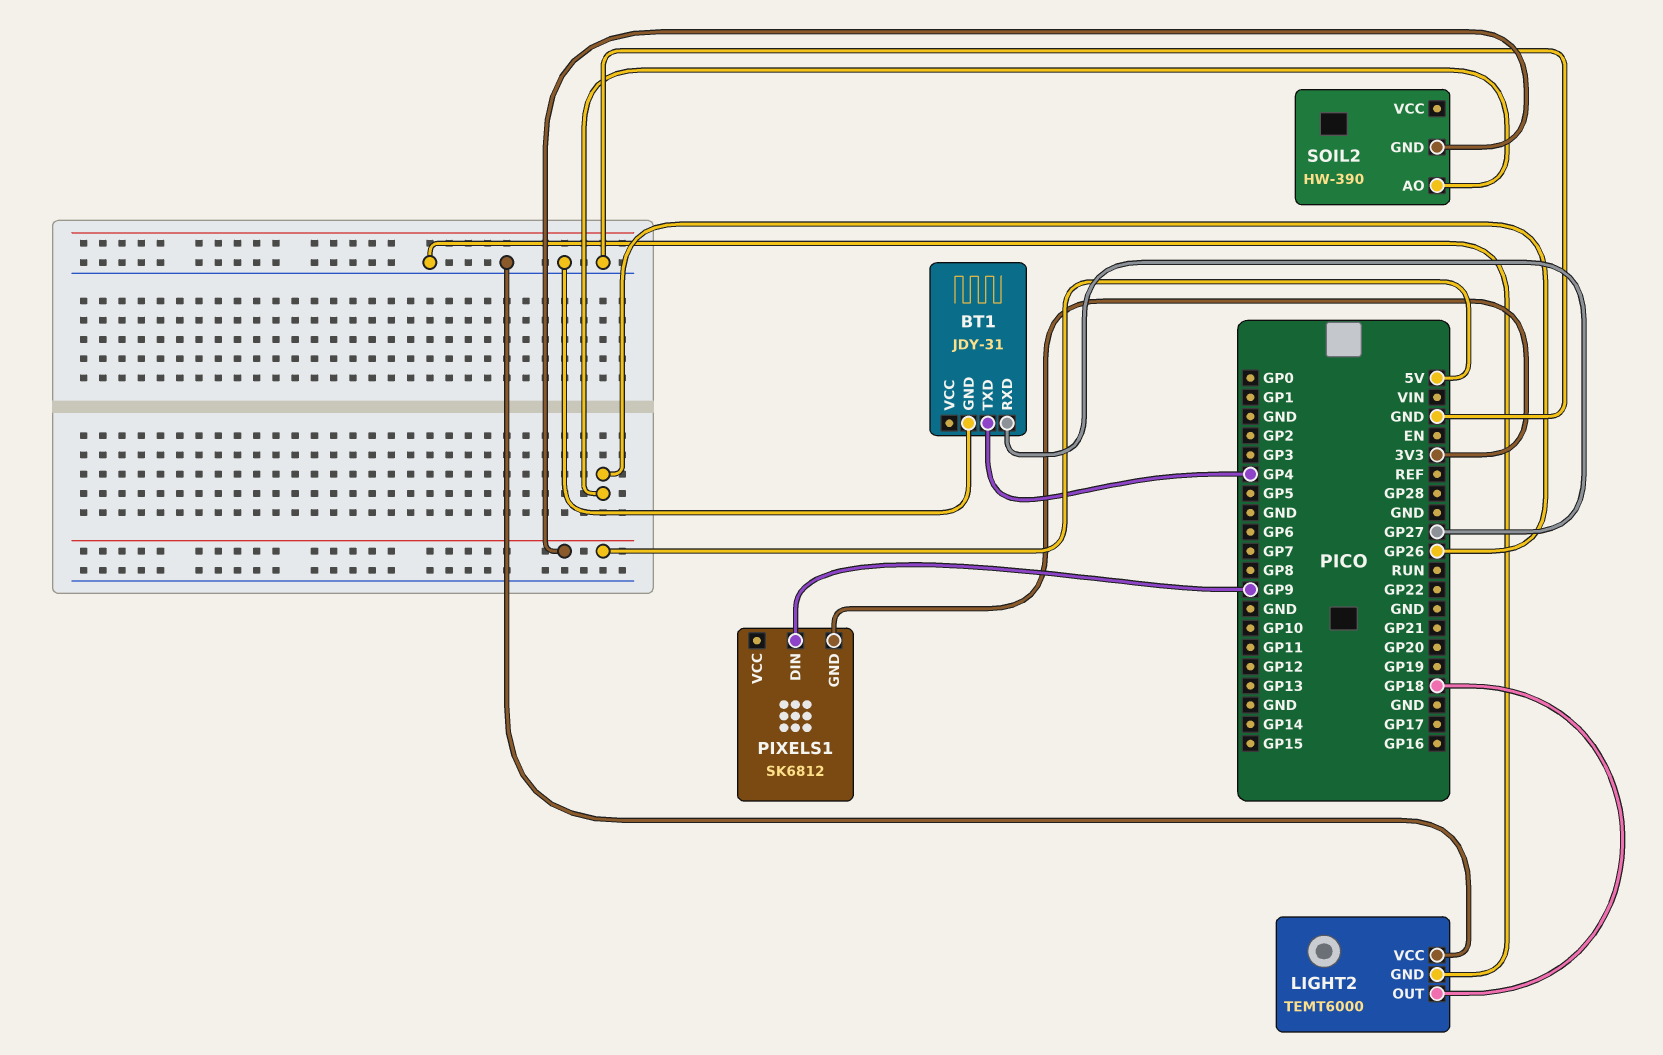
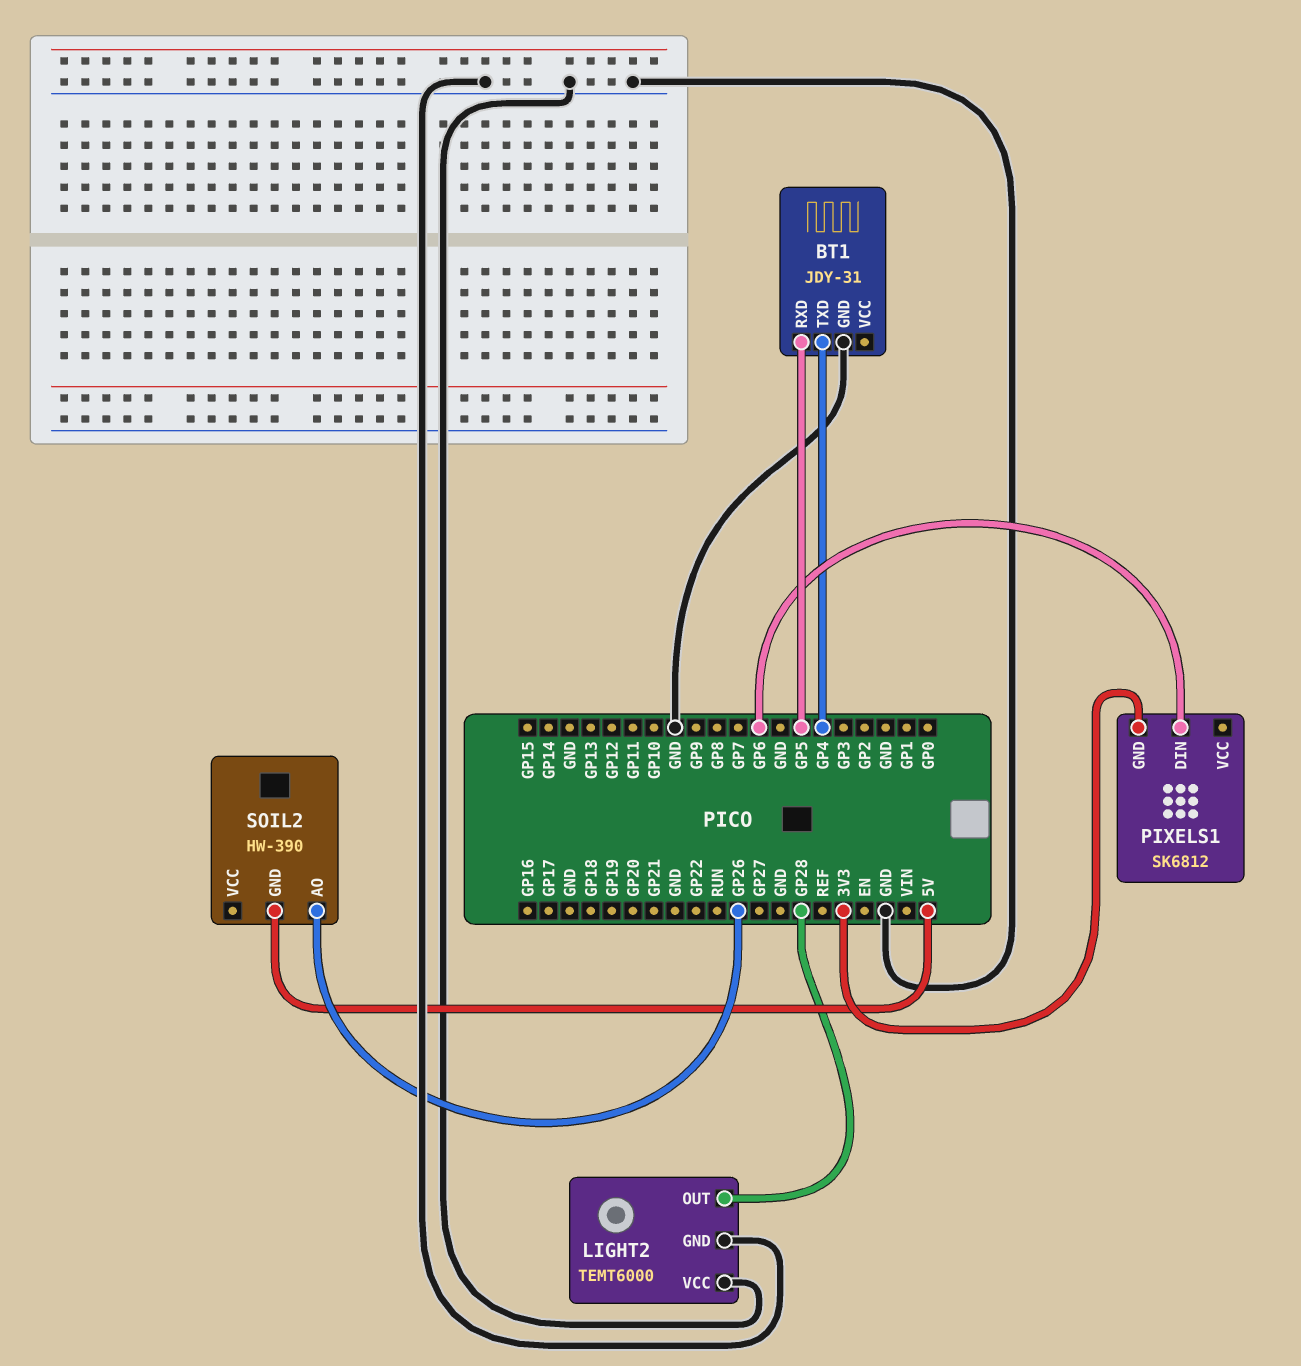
BT1 pin RXD: GP27 -> GP5
LIGHT2 pin OUT: GP18 -> GP28
PIXELS1 pin DIN: GP9 -> GP6

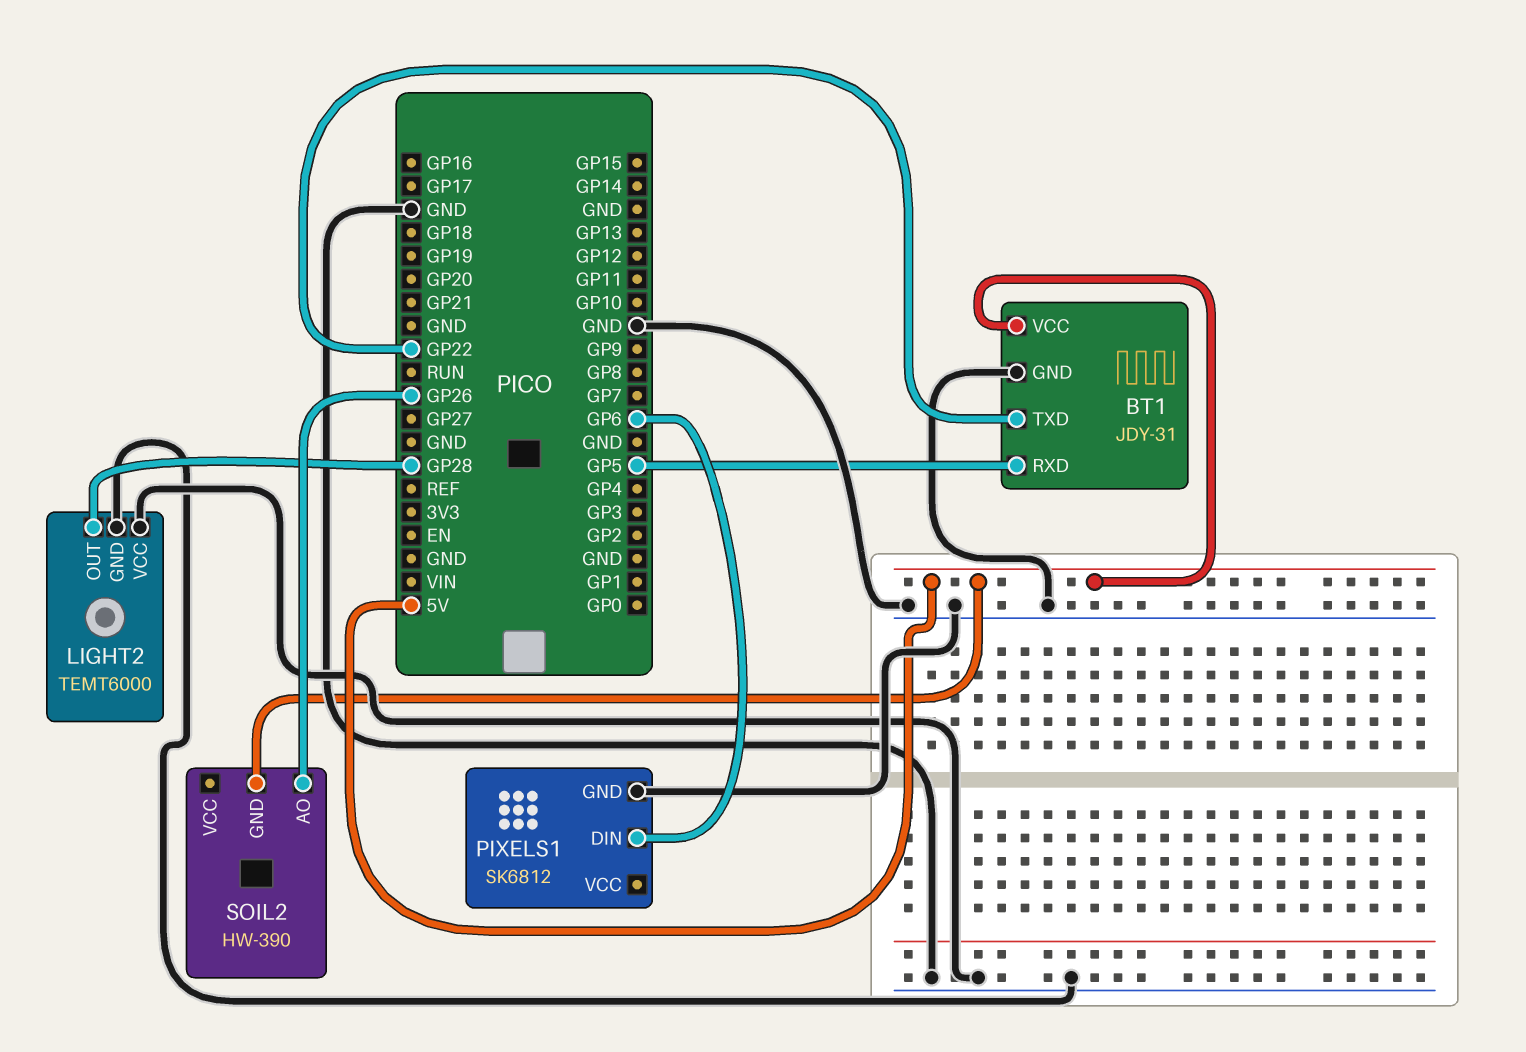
BT1 pin TXD: GP4 -> GP22
BT1 pin VCC: none -> 5V
PIXELS1 pin GND: 3V3 -> GND

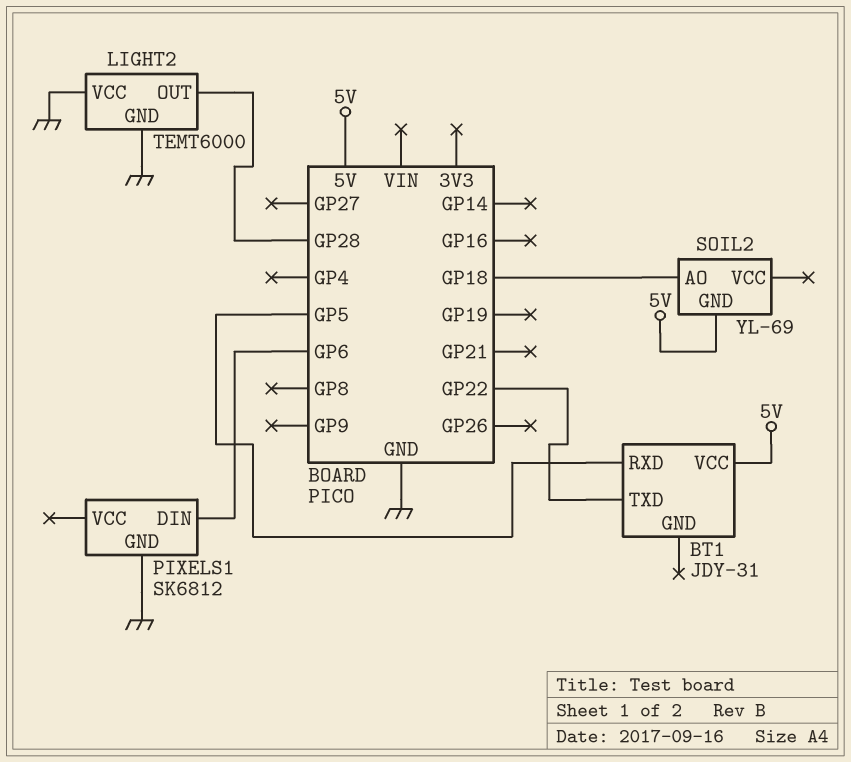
BT1 pin GND: GND -> none
SOIL2: HW-390 -> YL-69
SOIL2 pin AO: GP26 -> GP18

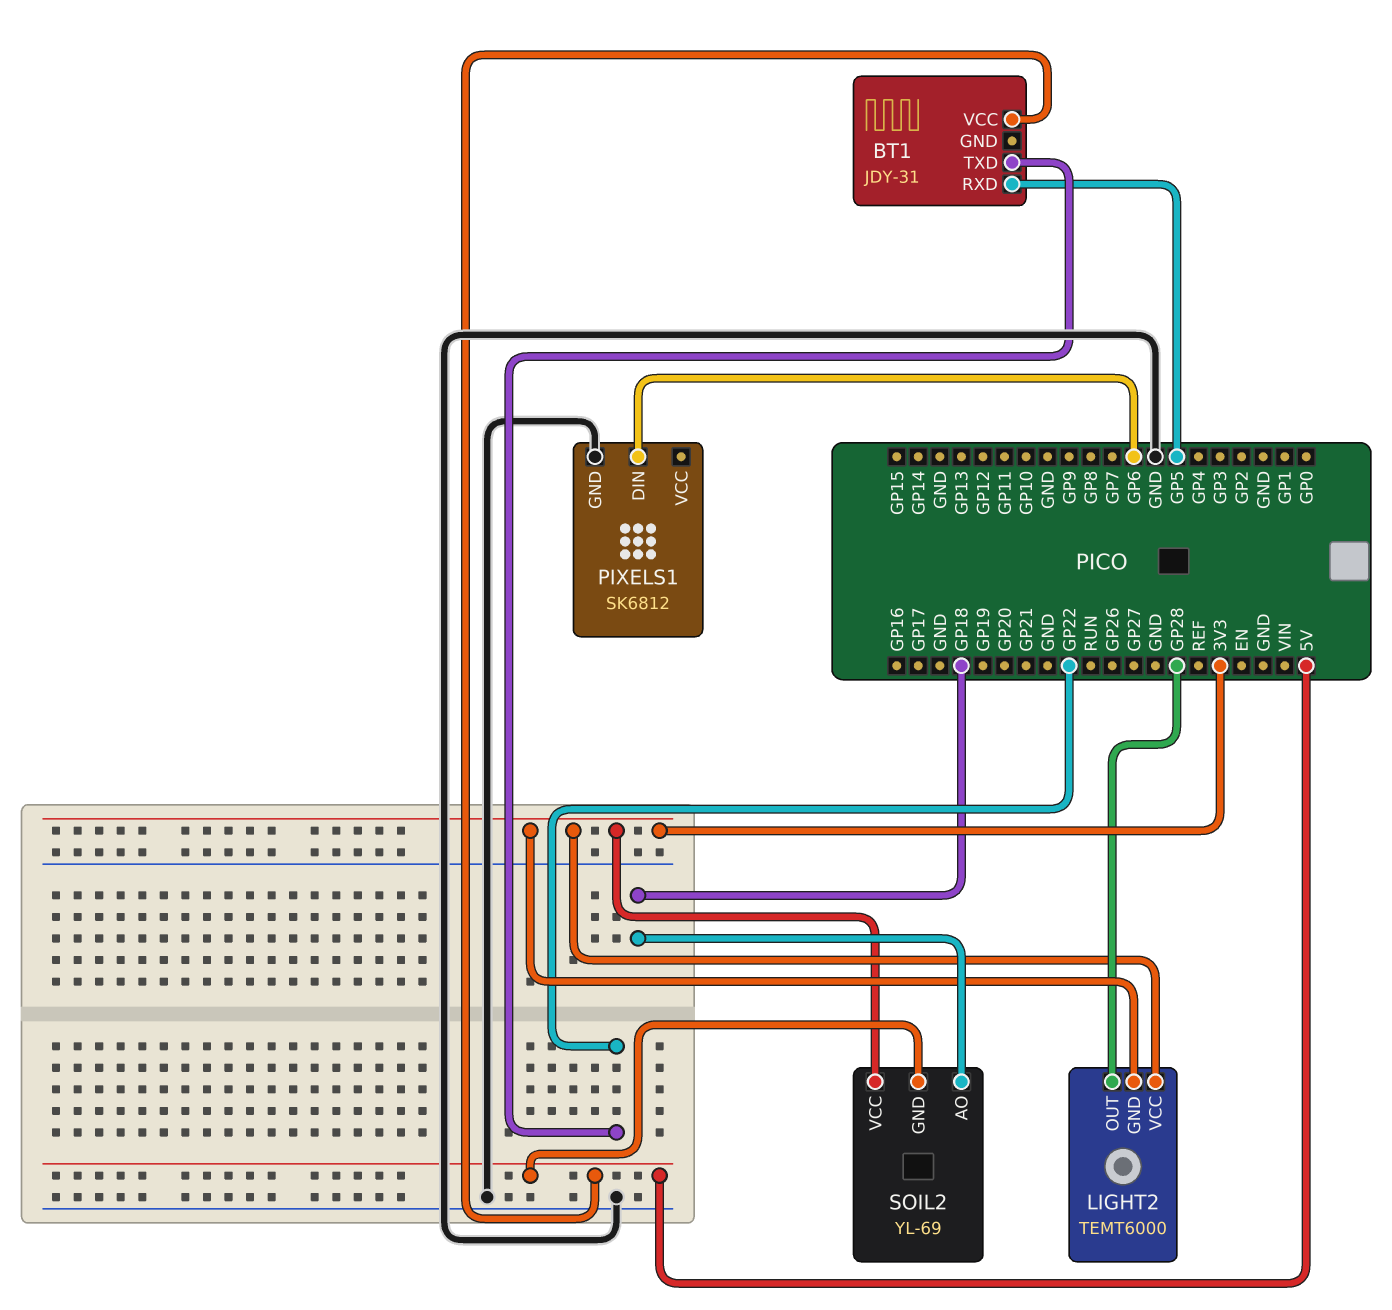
LIGHT2 pin GND: GND -> 3V3
LIGHT2 pin VCC: GND -> 3V3
SOIL2 pin VCC: none -> 3V3

